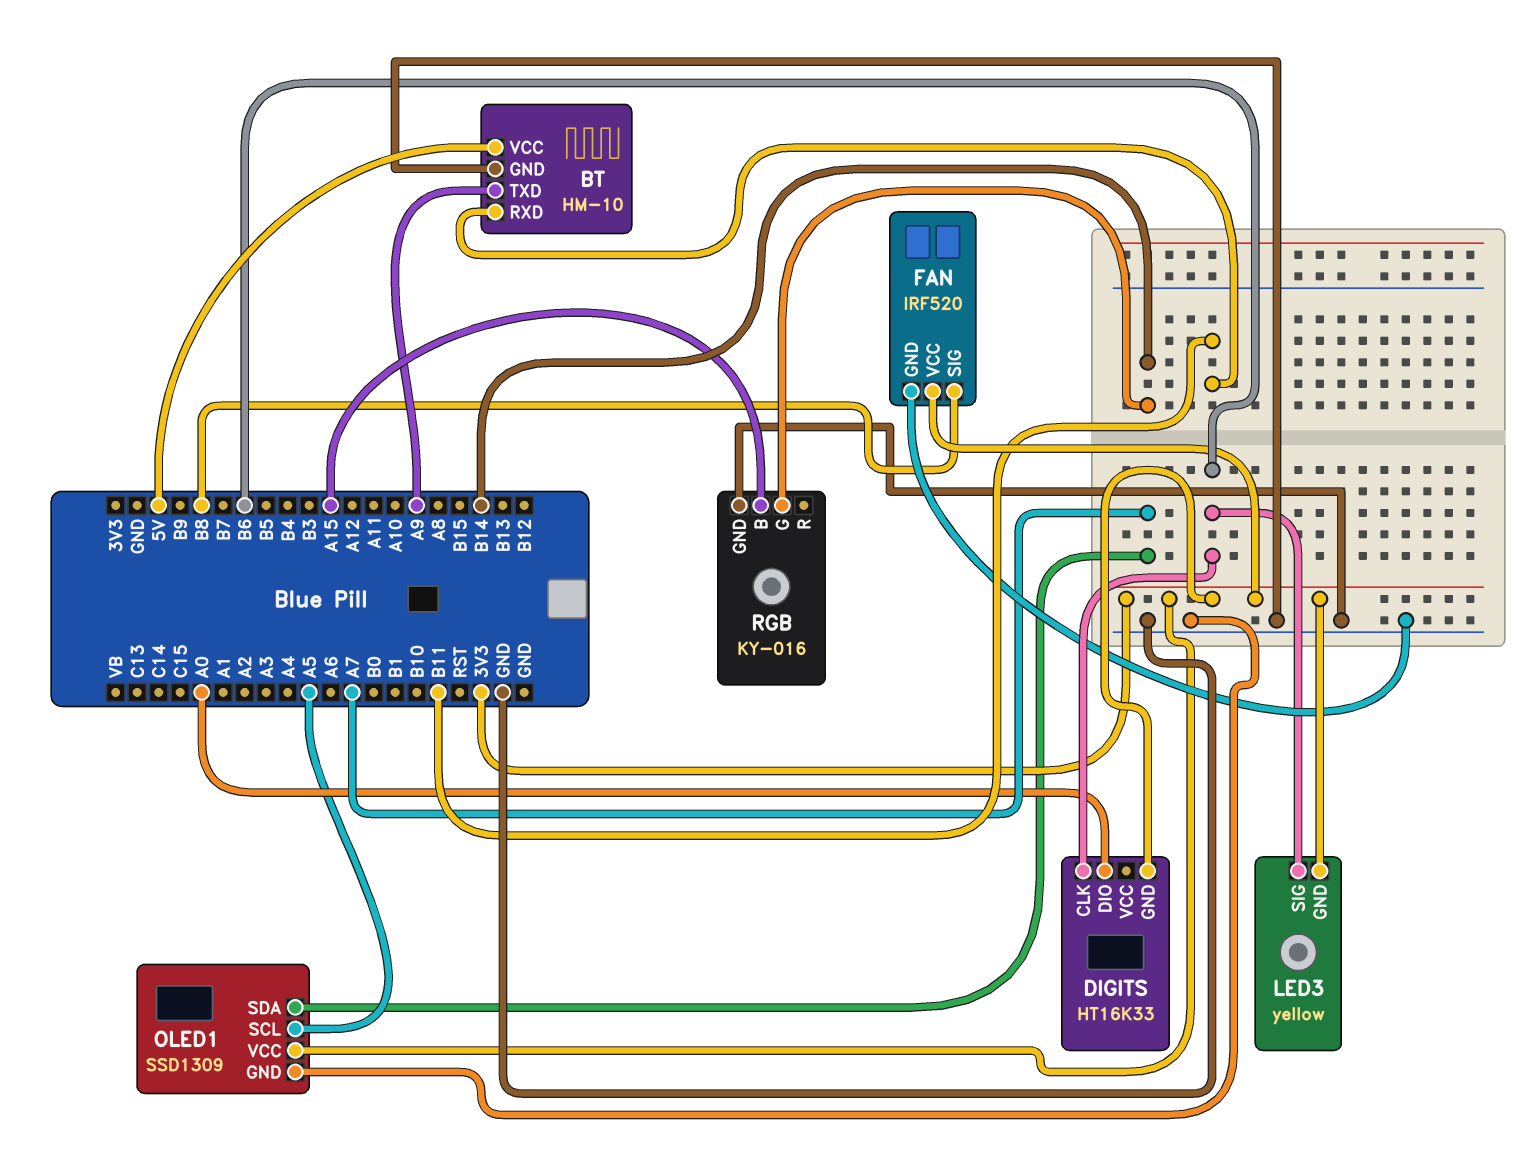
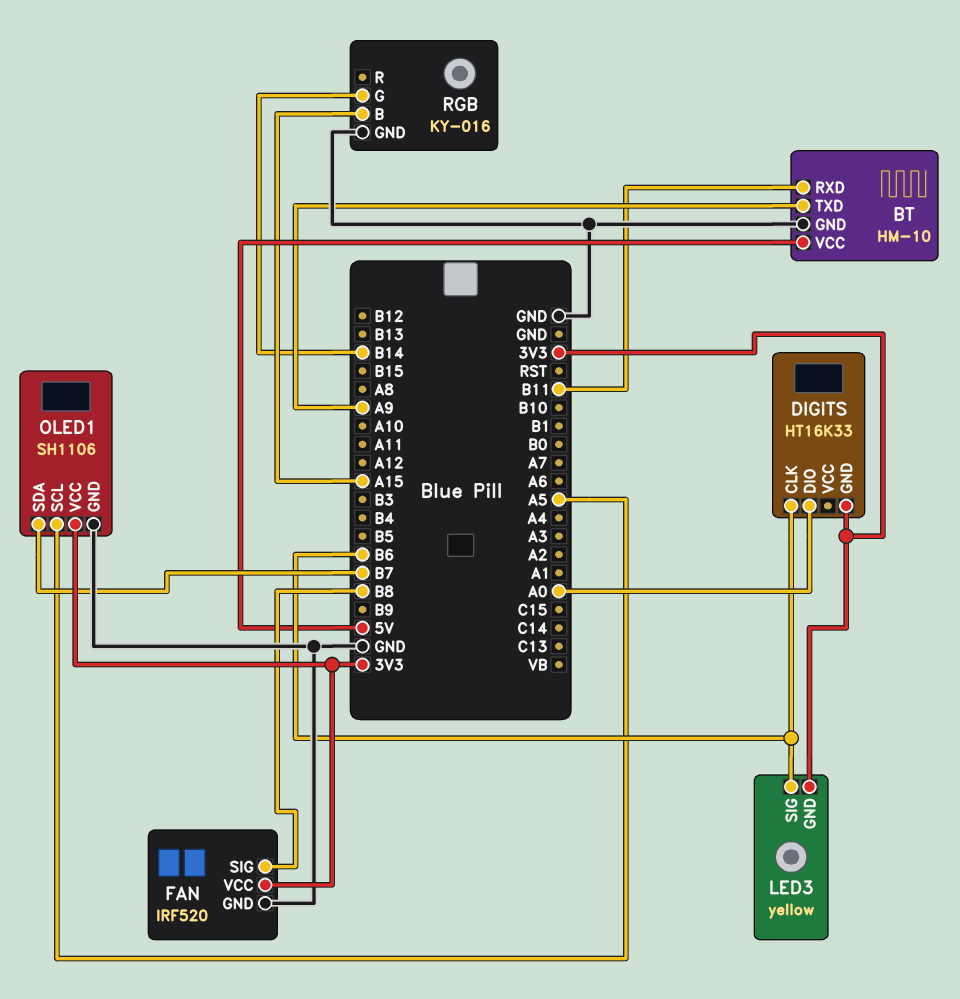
OLED1: SSD1309 -> SH1106
OLED1 pin SDA: A7 -> B7

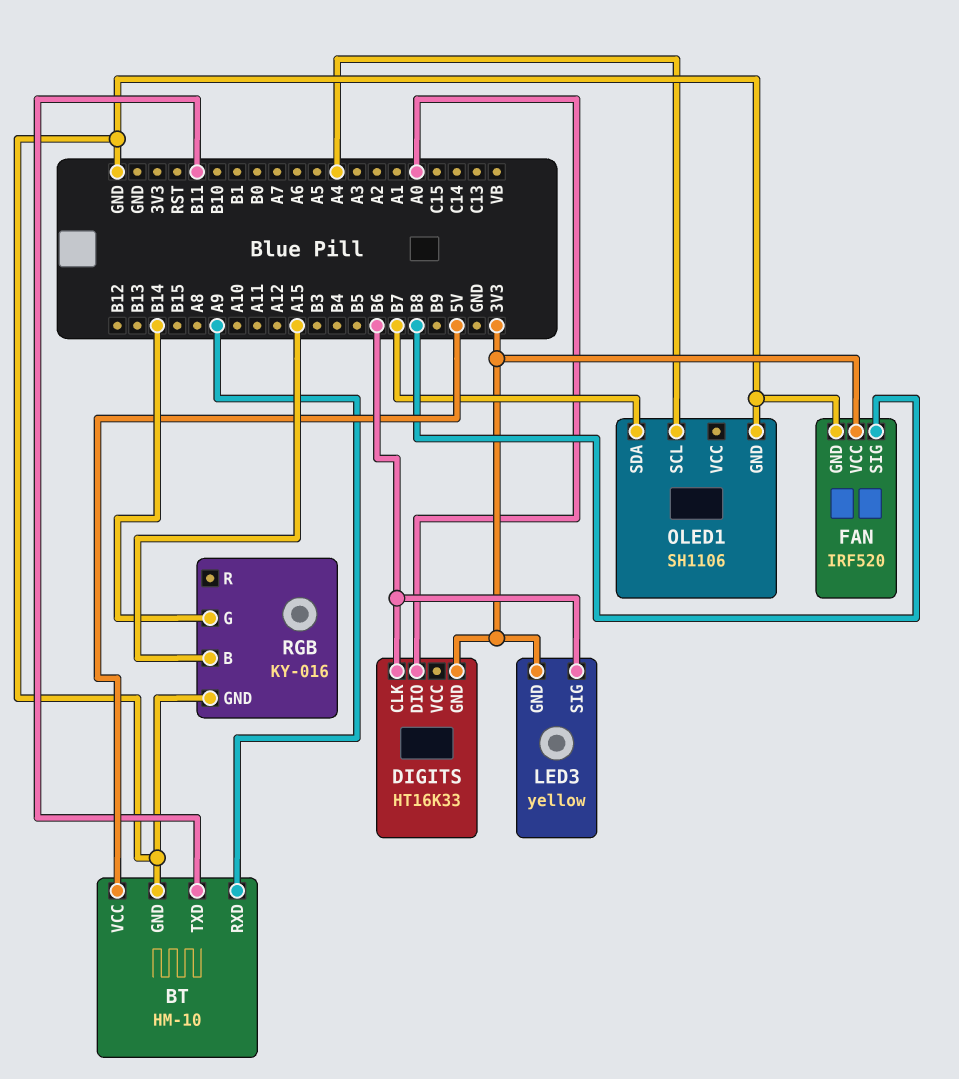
BT pin RXD: B11 -> A9
BT pin TXD: A9 -> B11
OLED1 pin SCL: A5 -> A4
OLED1 pin VCC: 3V3 -> none

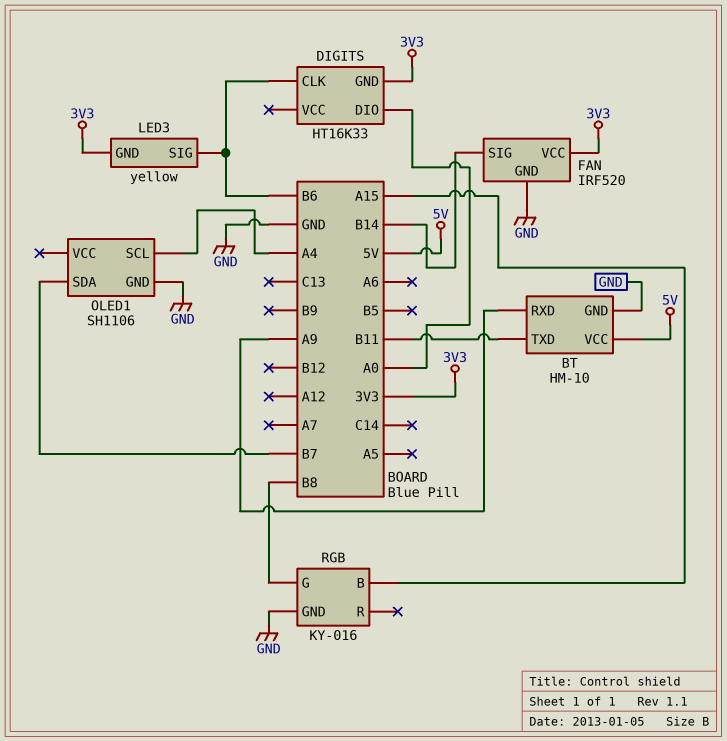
FAN pin SIG: B8 -> B14
RGB pin G: B14 -> B8

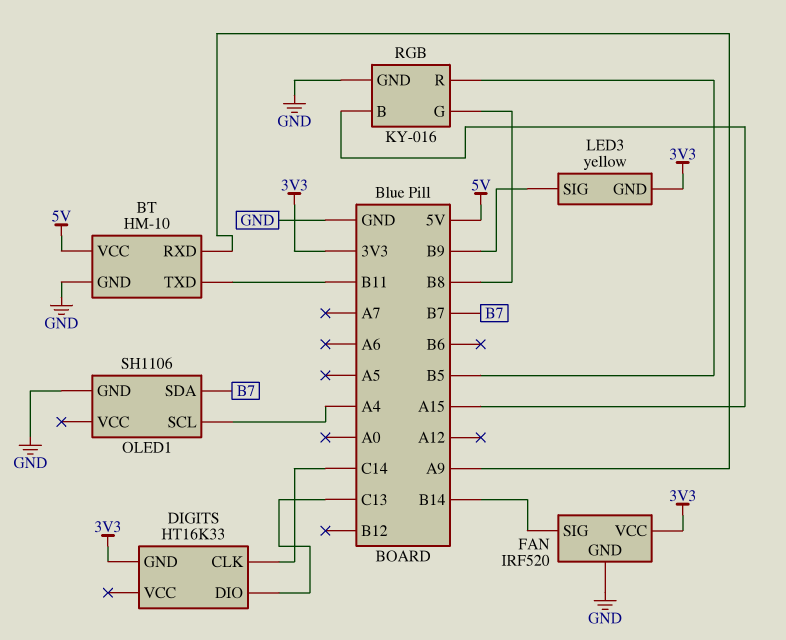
DIGITS pin CLK: B6 -> C14
DIGITS pin DIO: A0 -> C13
LED3 pin SIG: B6 -> B9
RGB pin R: none -> B5

